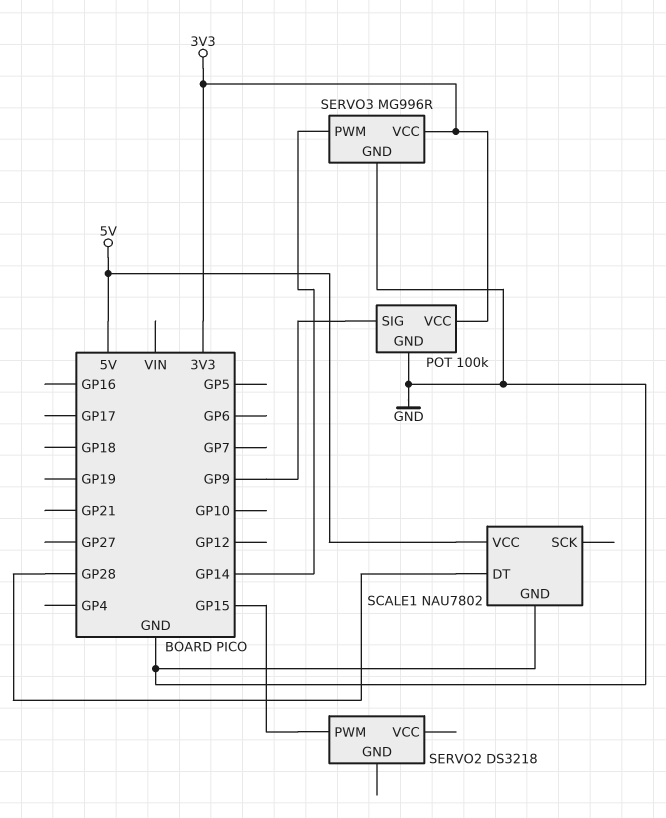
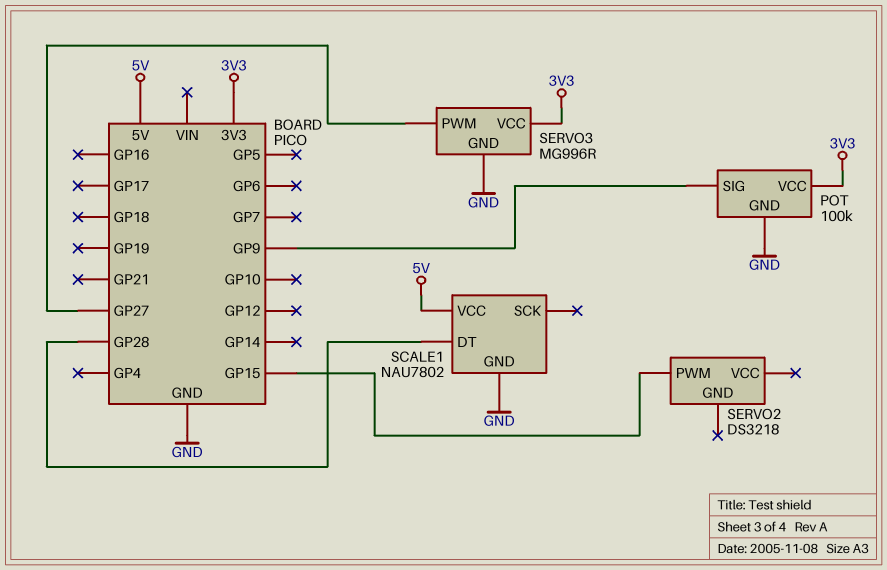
SERVO3 pin PWM: GP14 -> GP27

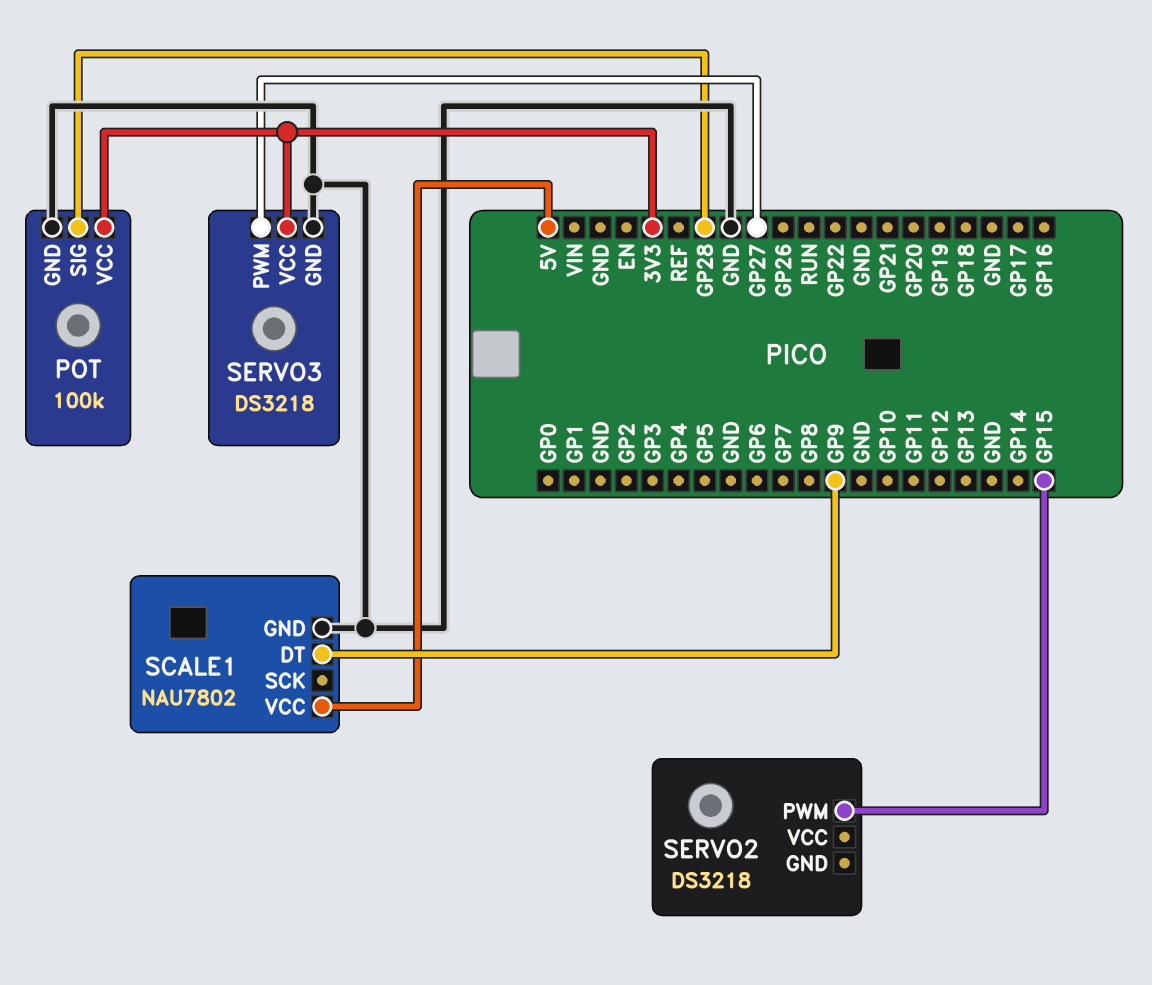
POT pin SIG: GP9 -> GP28
SCALE1 pin DT: GP28 -> GP9
SERVO3: MG996R -> DS3218

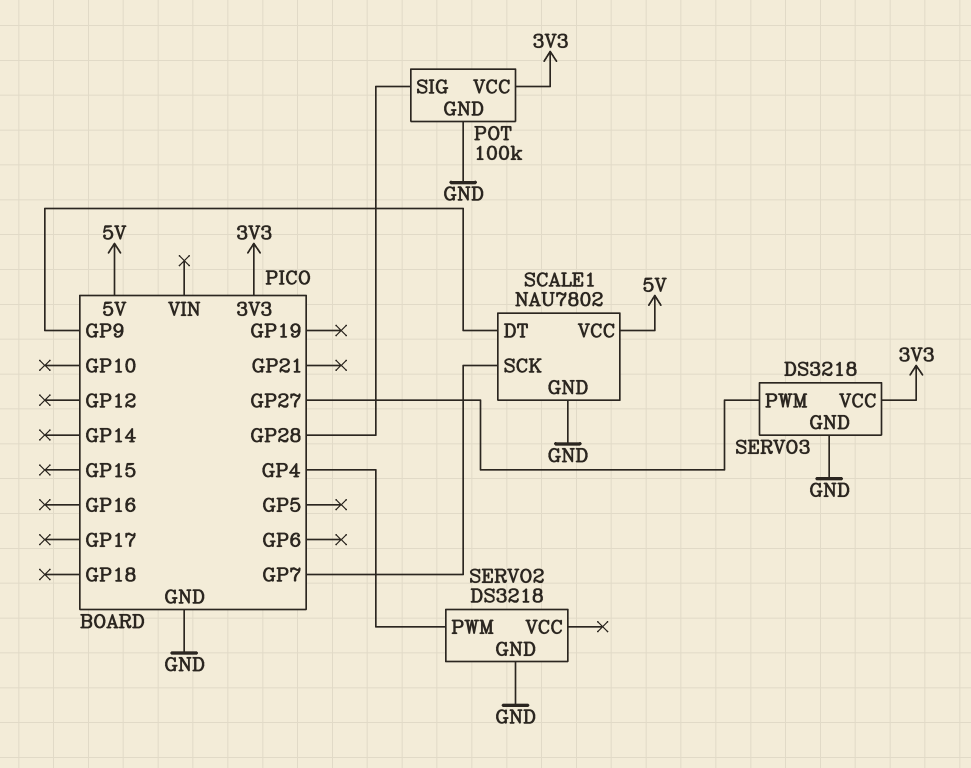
SCALE1 pin SCK: none -> GP7
SERVO2 pin GND: none -> GND
SERVO2 pin PWM: GP15 -> GP4

